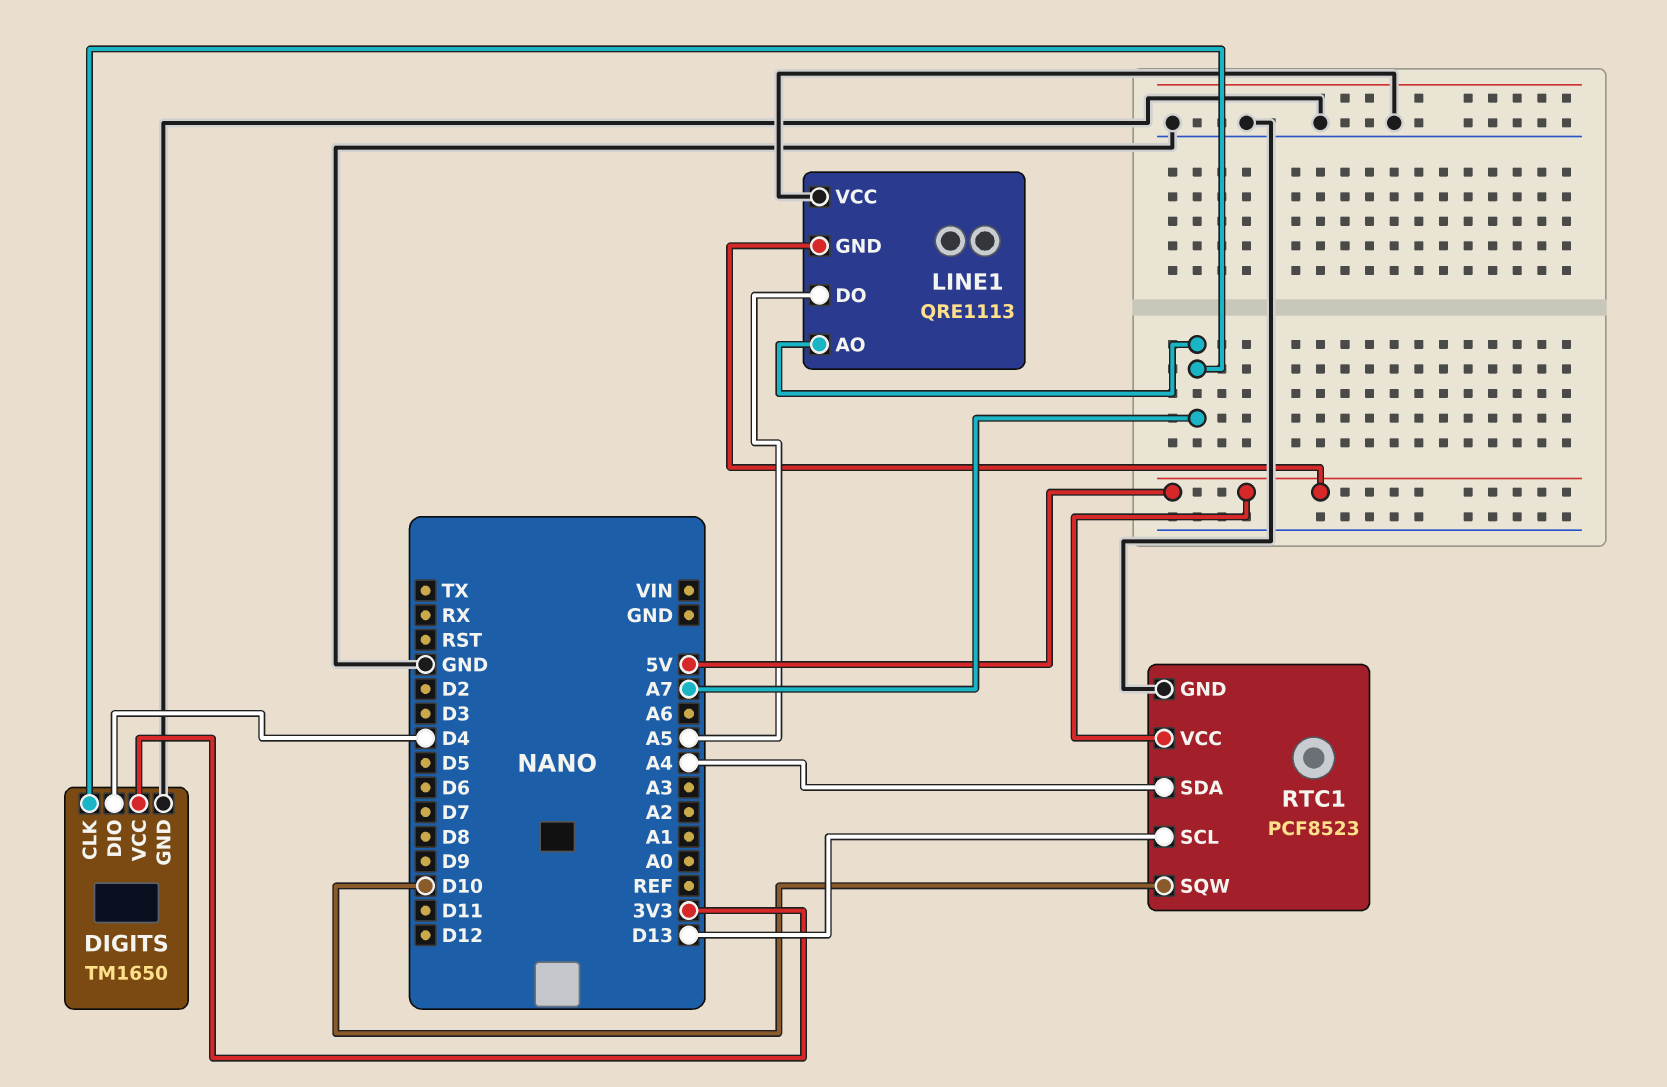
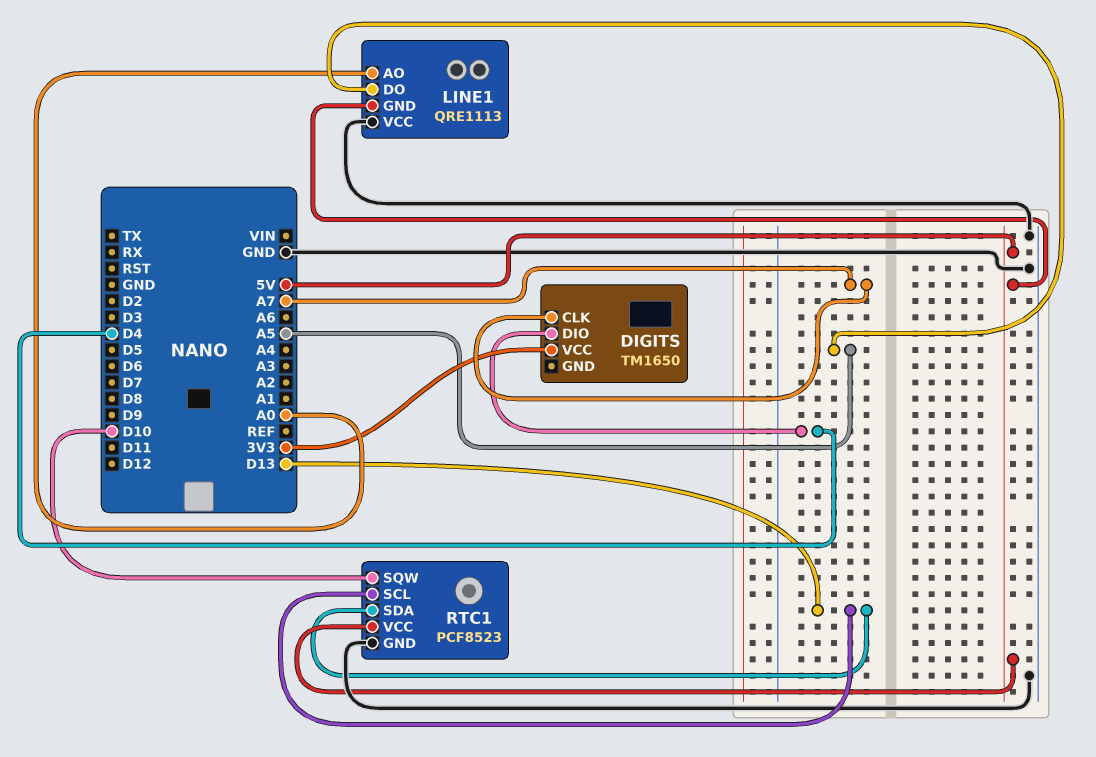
DIGITS pin GND: GND -> none
LINE1 pin AO: A7 -> A0
RTC1 pin SDA: A4 -> D13

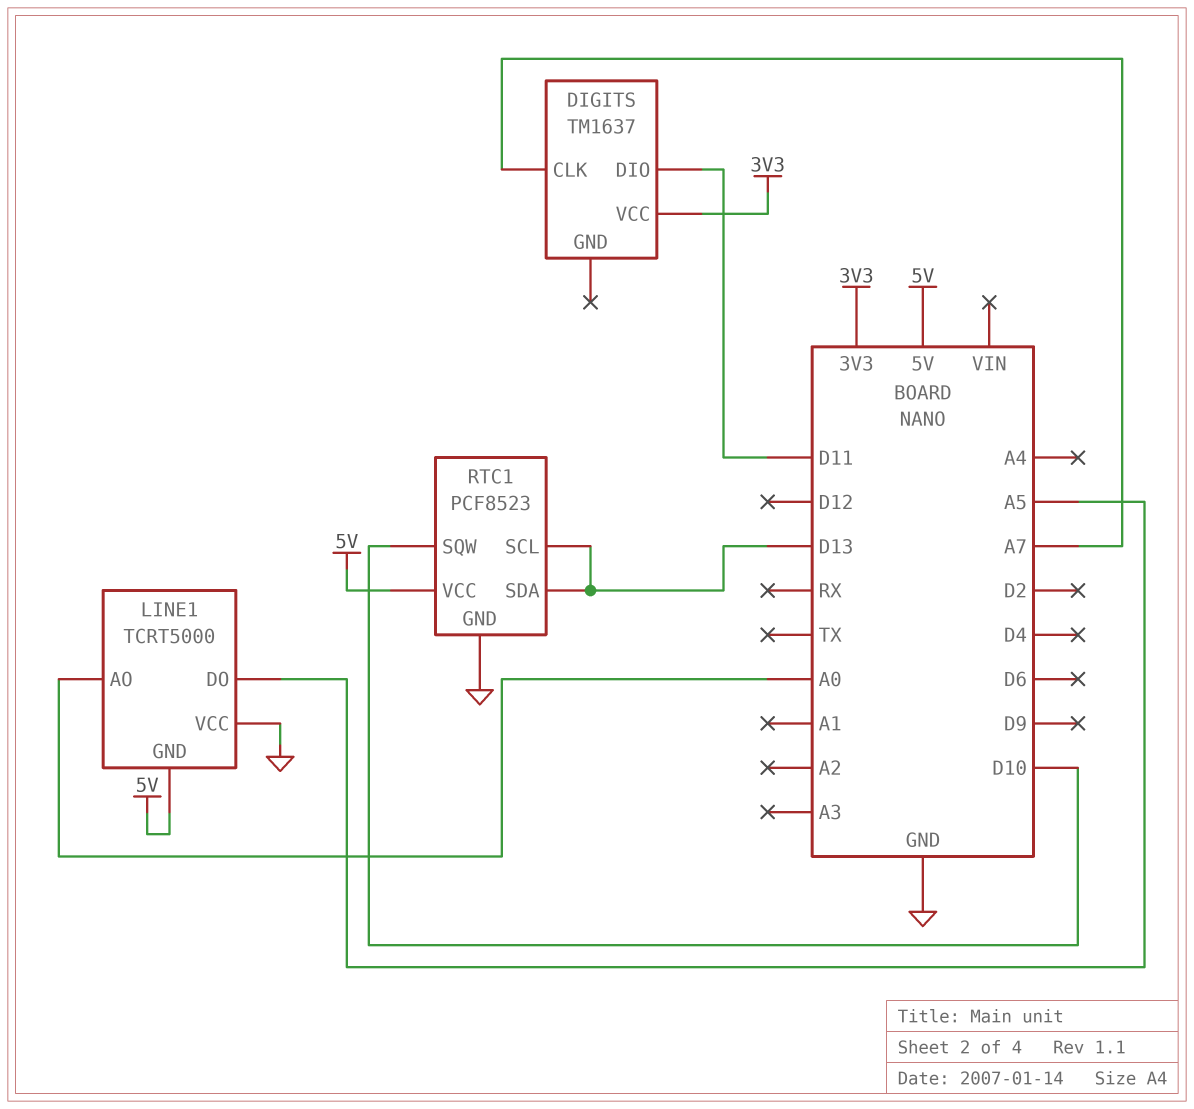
DIGITS: TM1650 -> TM1637
DIGITS pin DIO: D4 -> D11
LINE1: QRE1113 -> TCRT5000

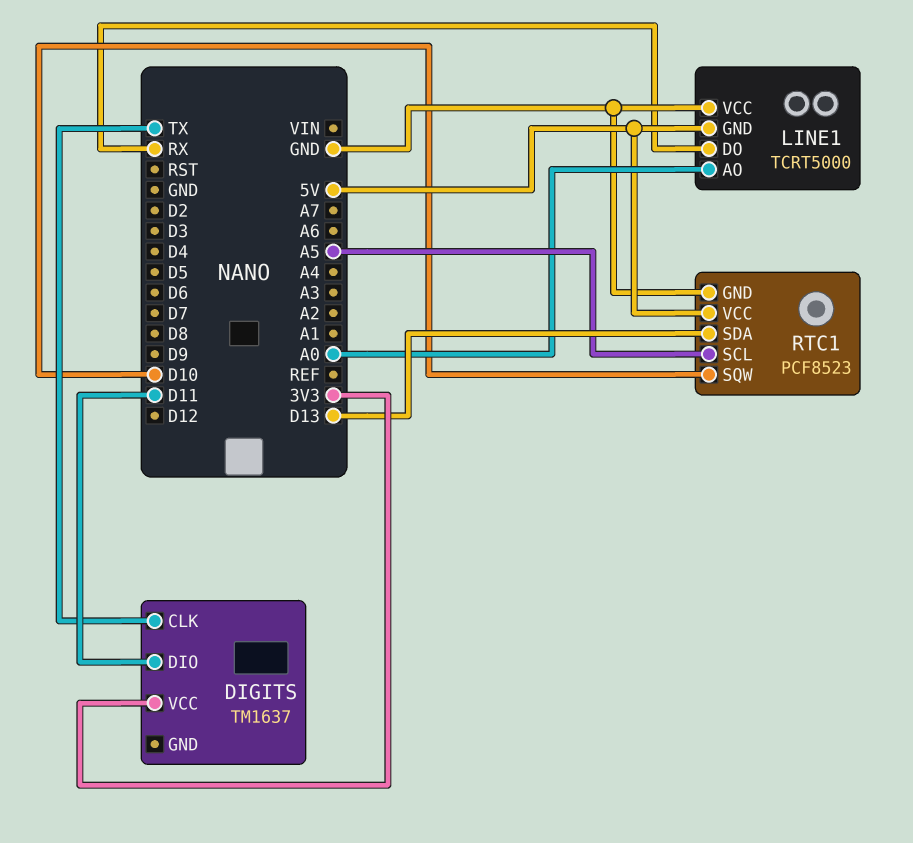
DIGITS pin CLK: A7 -> TX
LINE1 pin DO: A5 -> RX
RTC1 pin SCL: D13 -> A5

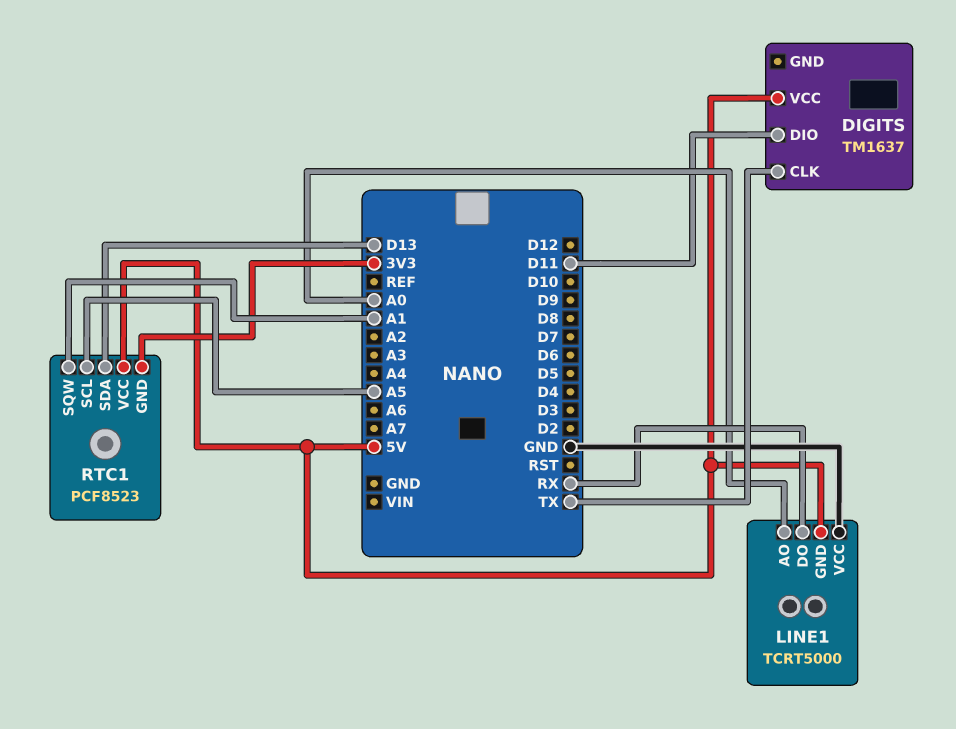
DIGITS pin VCC: 3V3 -> 5V
RTC1 pin GND: GND -> 3V3
RTC1 pin SQW: D10 -> A1

